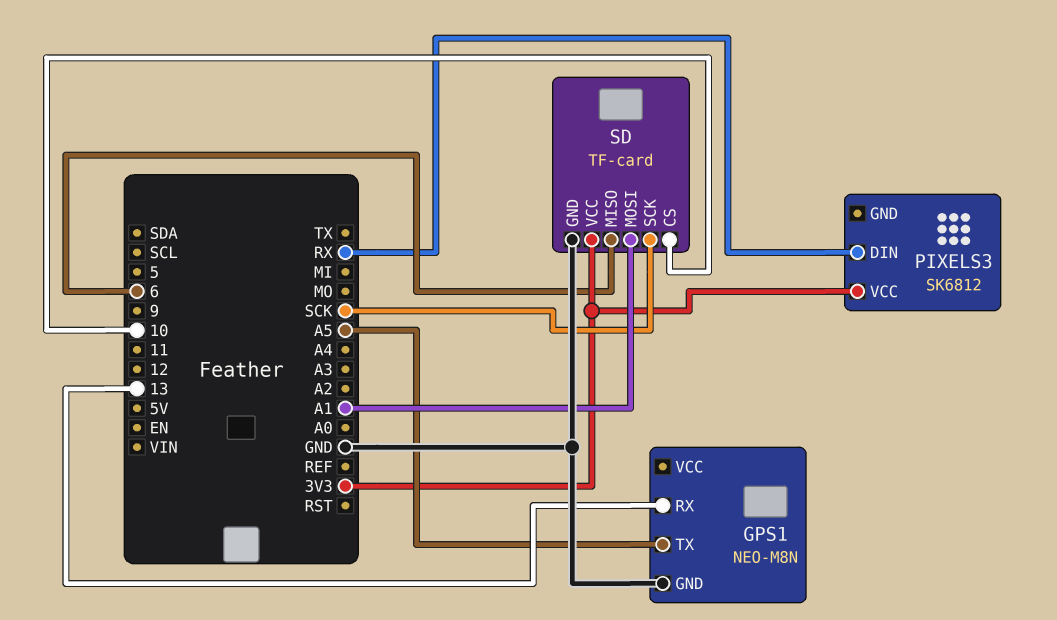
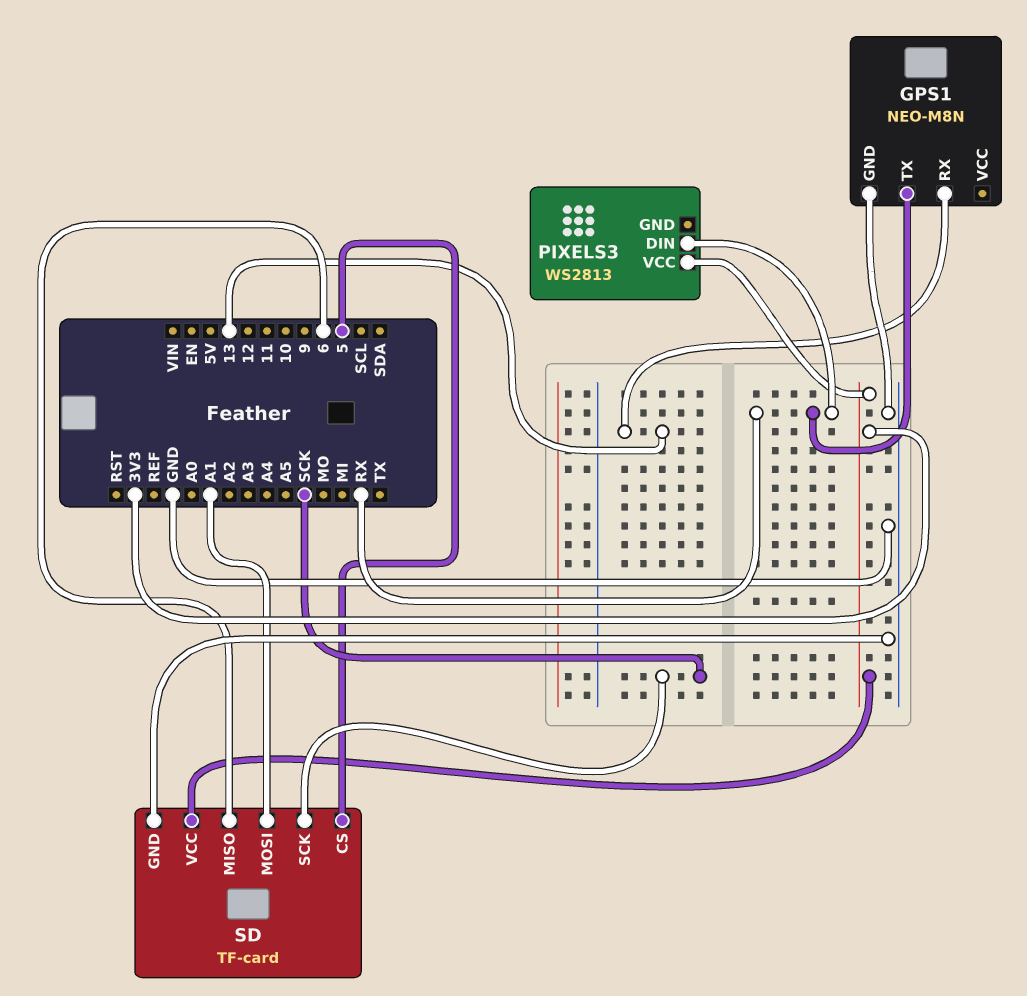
GPS1 pin TX: A5 -> RX
PIXELS3: SK6812 -> WS2813
SD pin CS: 10 -> 5

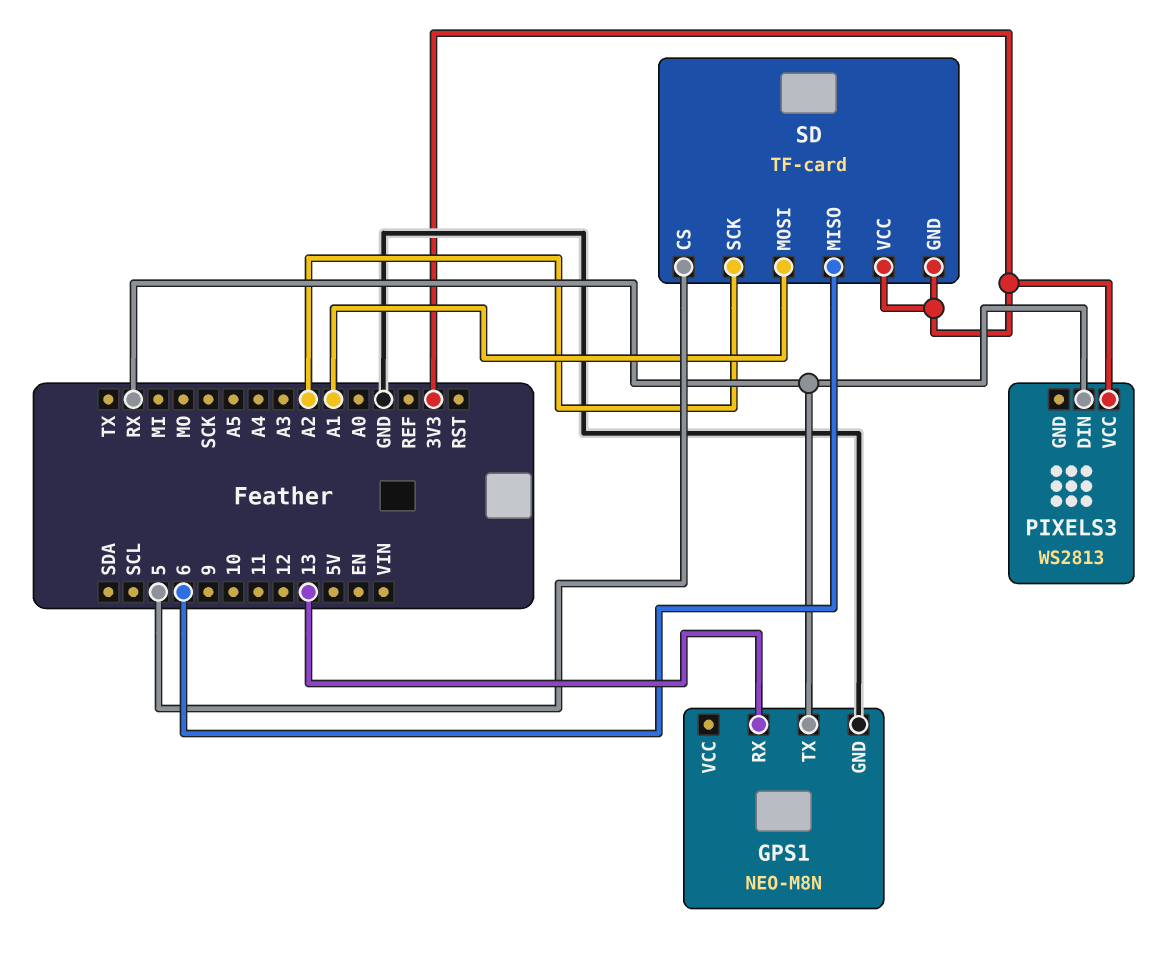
SD pin GND: GND -> 3V3
SD pin SCK: SCK -> A2

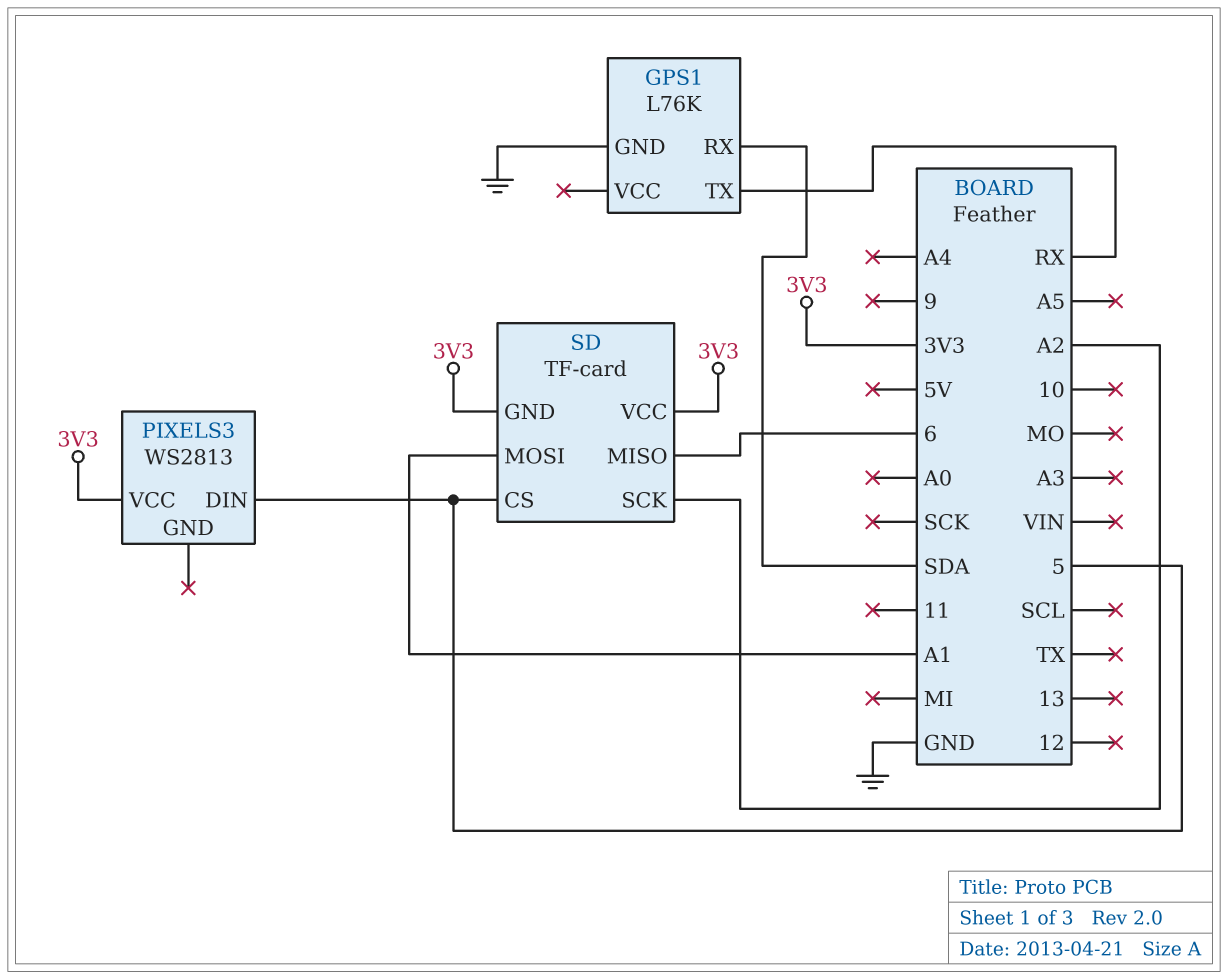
GPS1: NEO-M8N -> L76K
GPS1 pin RX: 13 -> SDA
PIXELS3 pin DIN: RX -> 5

